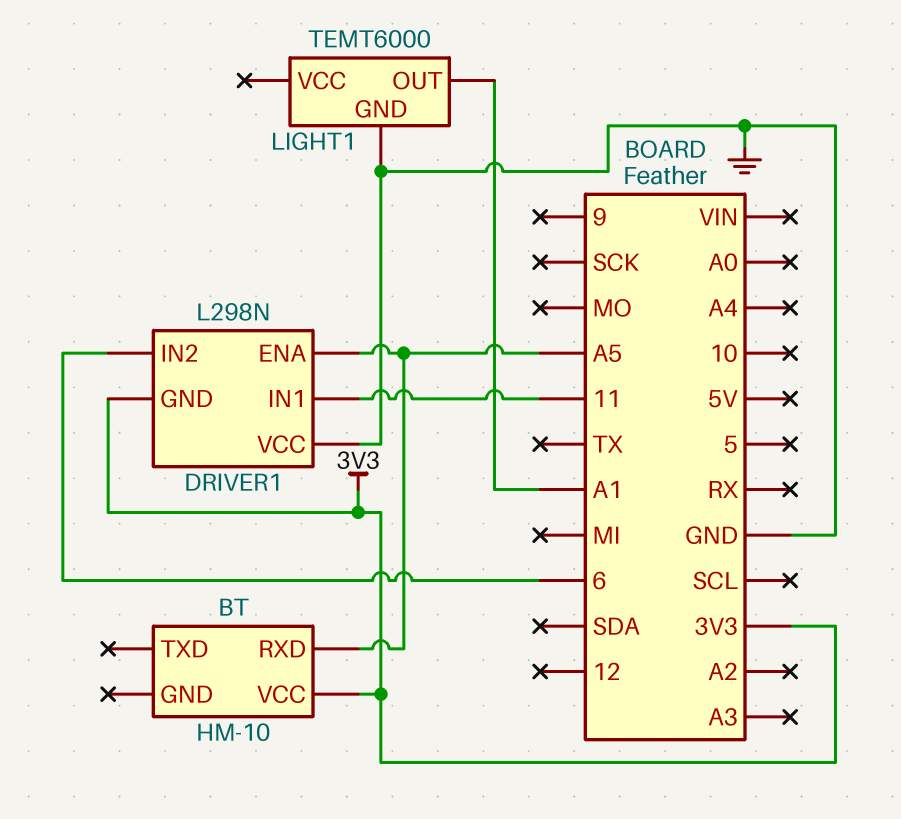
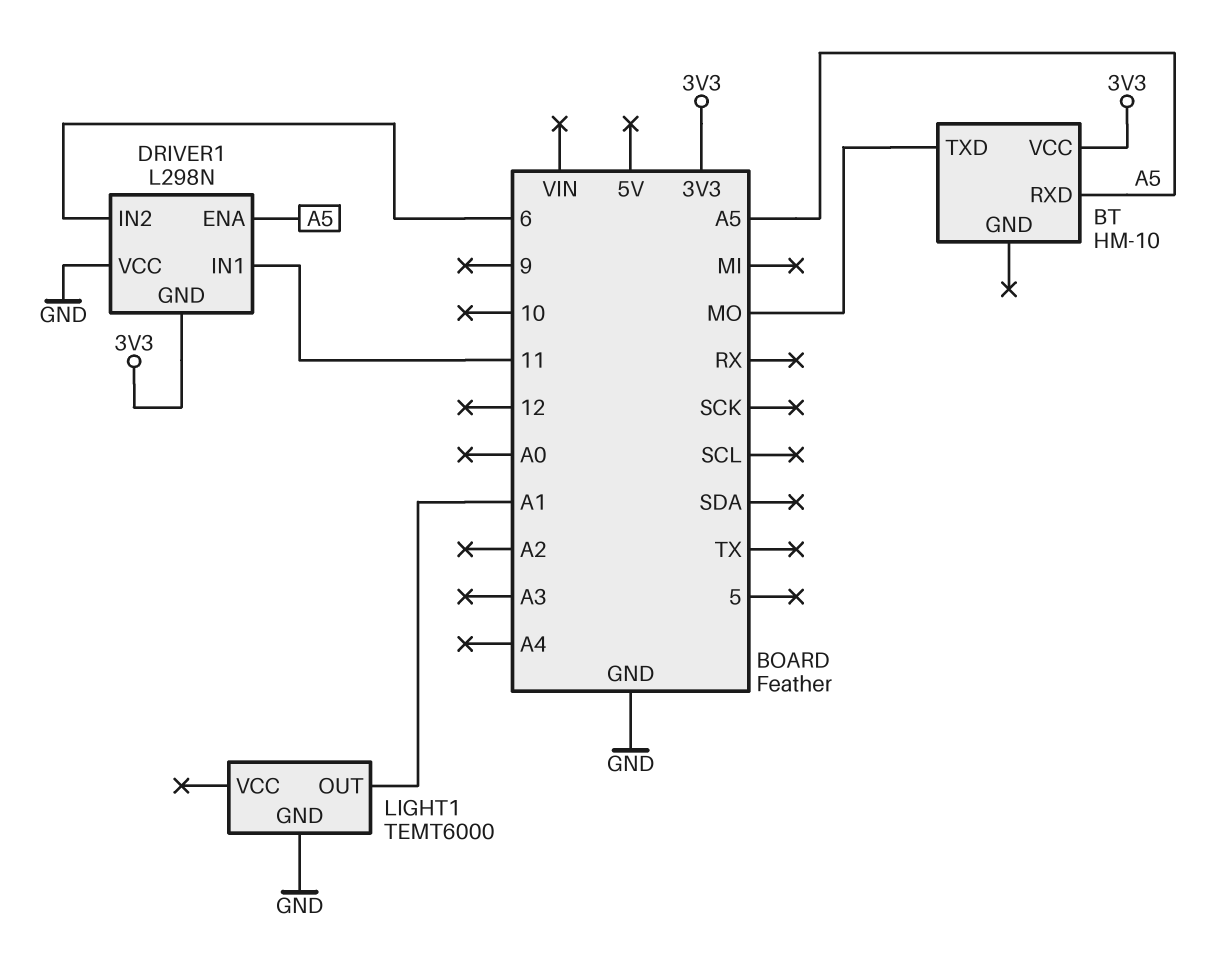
BT pin TXD: none -> MO

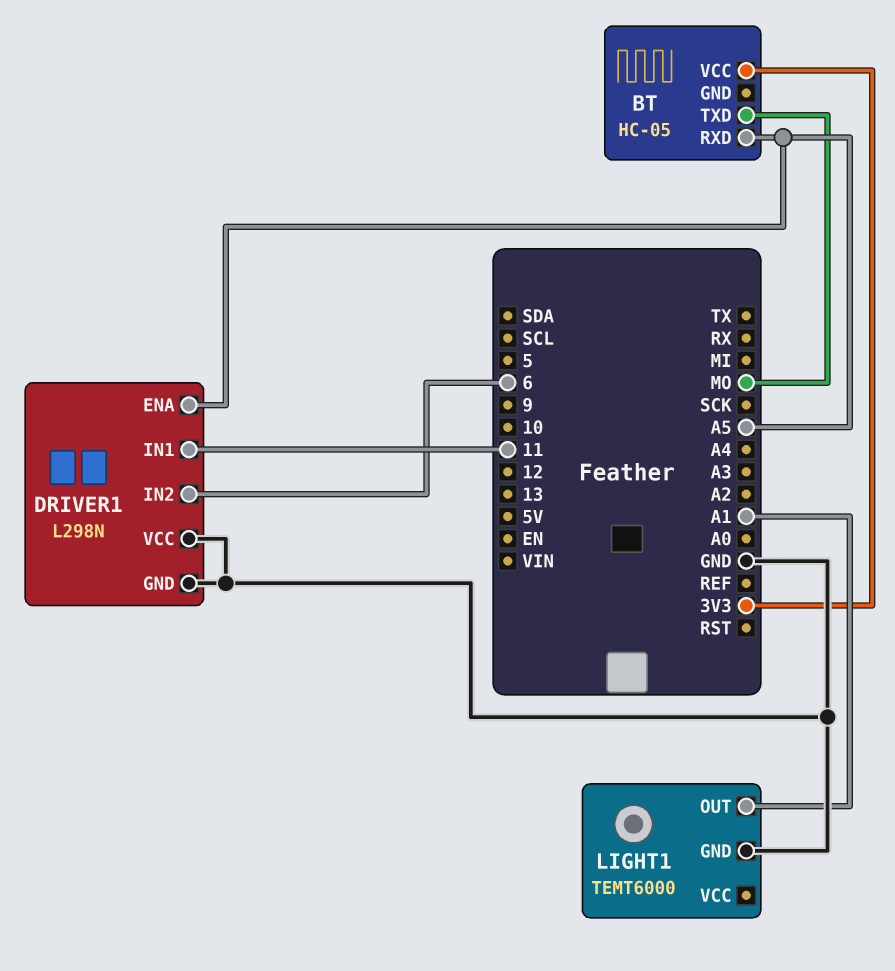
BT: HM-10 -> HC-05
DRIVER1 pin GND: 3V3 -> GND

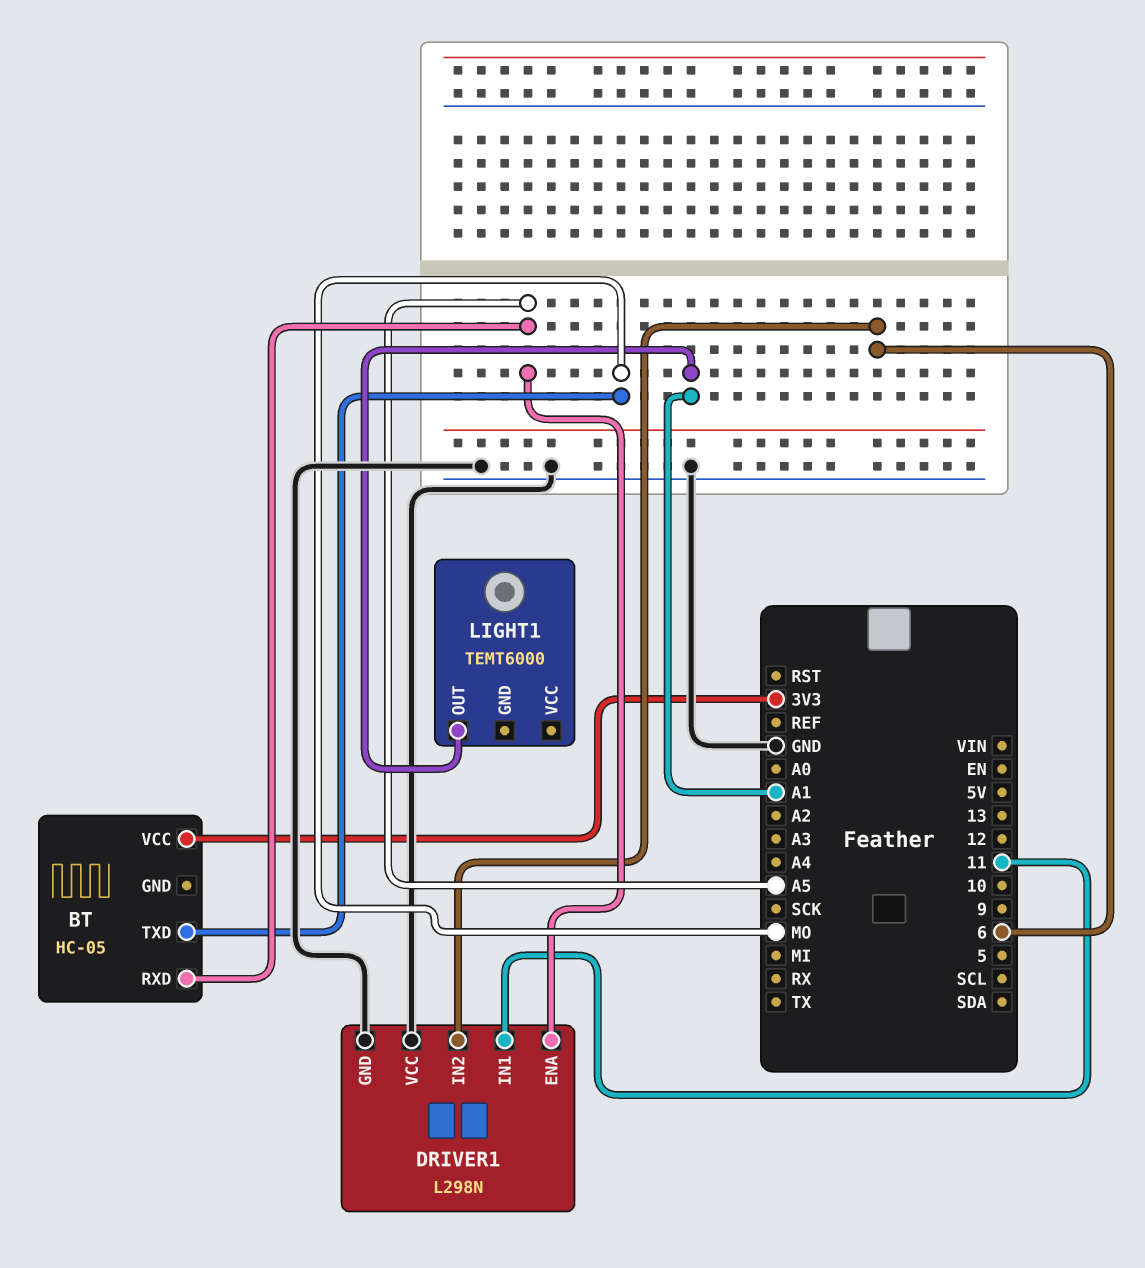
LIGHT1 pin GND: GND -> none

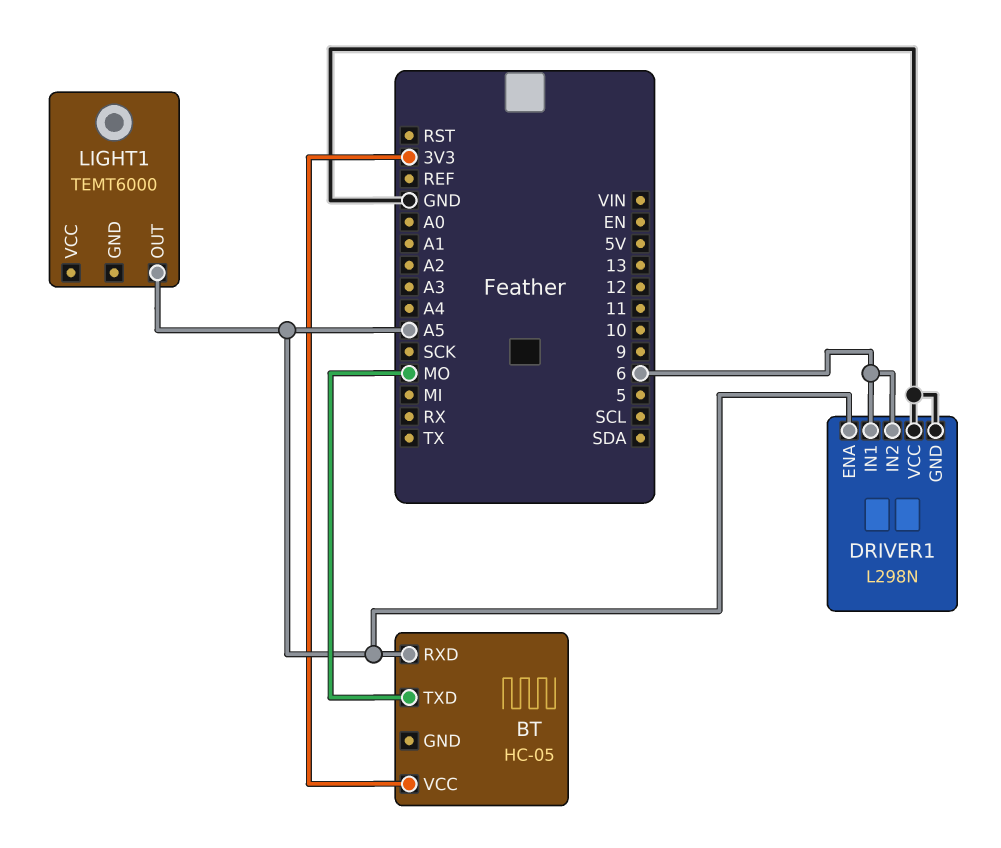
DRIVER1 pin IN1: 11 -> 6
LIGHT1 pin OUT: A1 -> A5

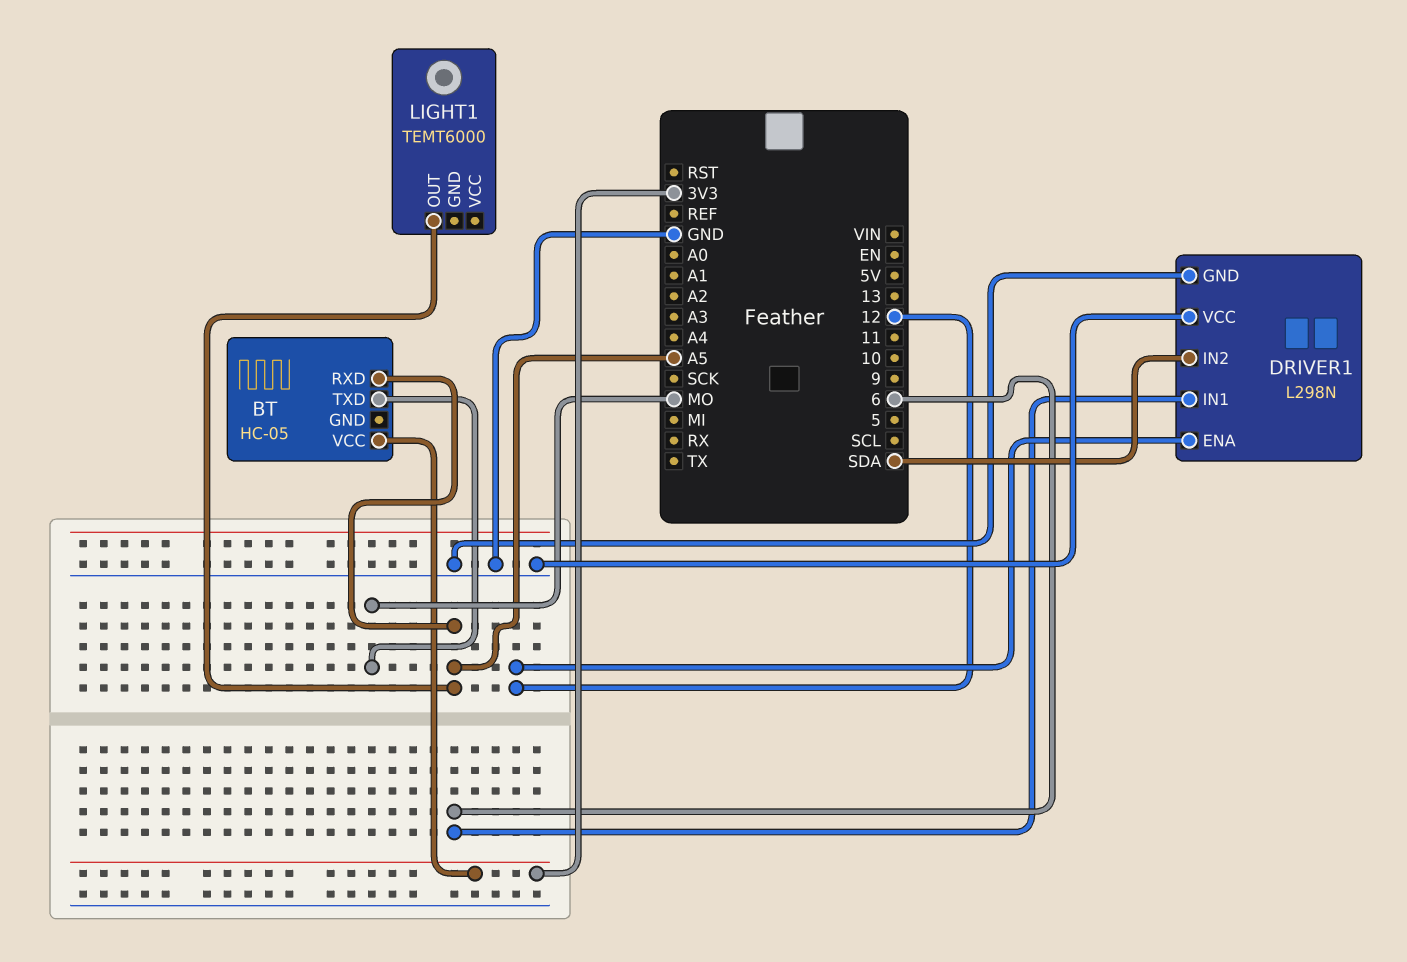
DRIVER1 pin ENA: A5 -> 12
DRIVER1 pin IN2: 6 -> SDA

